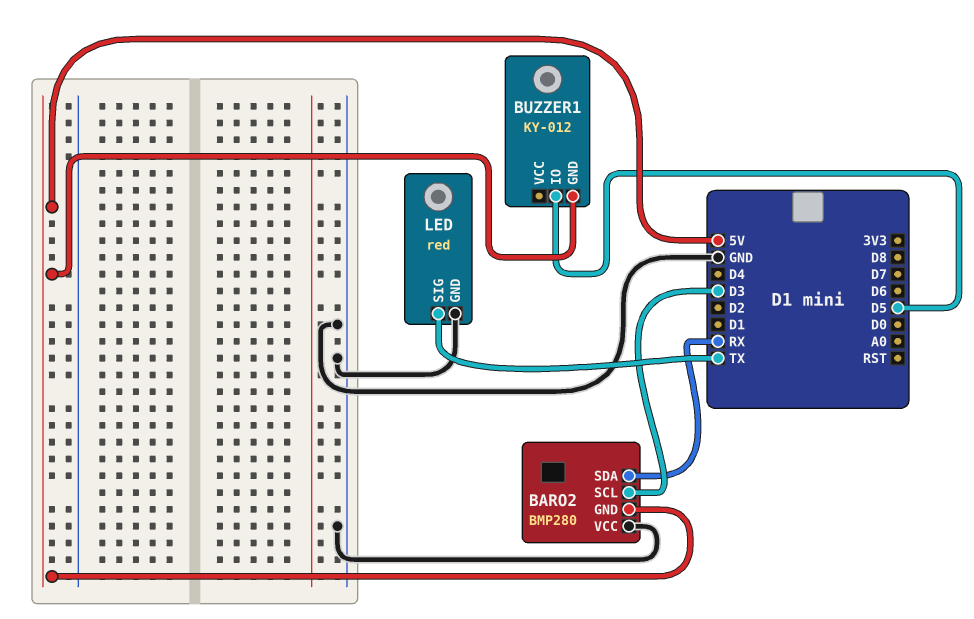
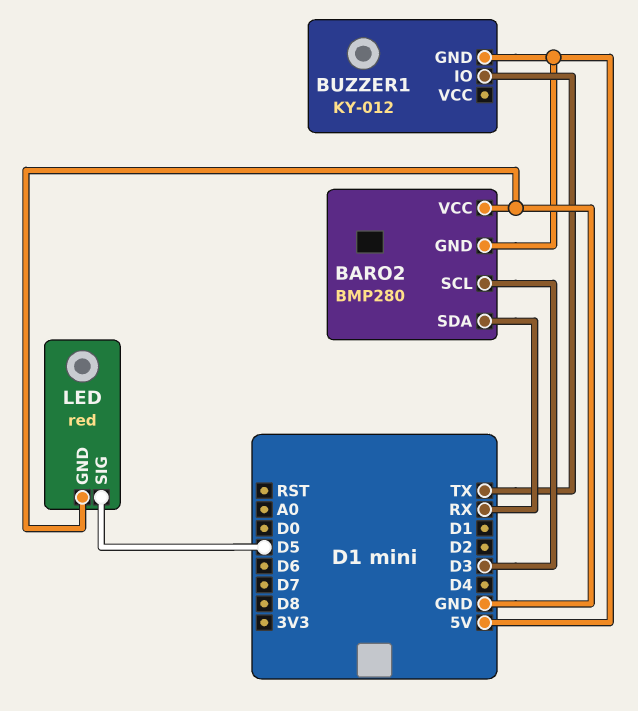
BUZZER1 pin IO: D5 -> TX
LED pin SIG: TX -> D5

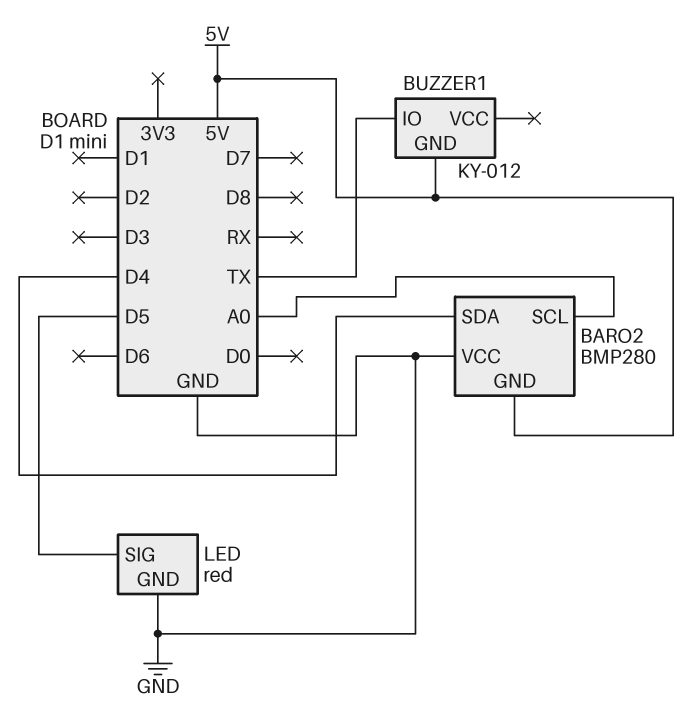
BARO2 pin SCL: D3 -> A0
BARO2 pin SDA: RX -> D4

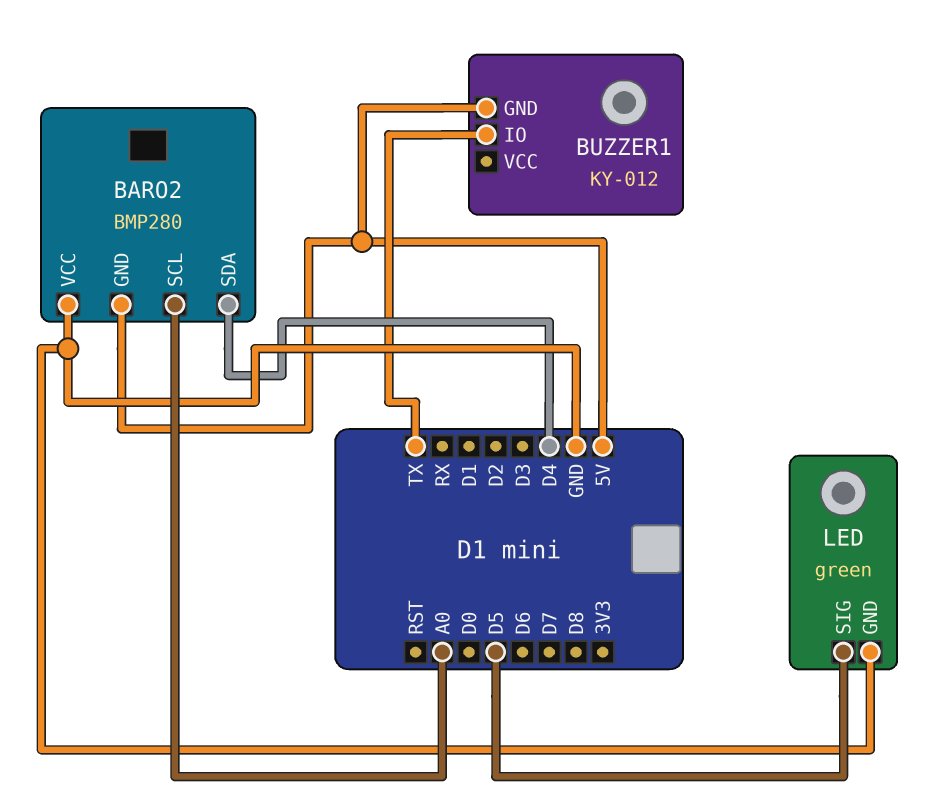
LED: red -> green

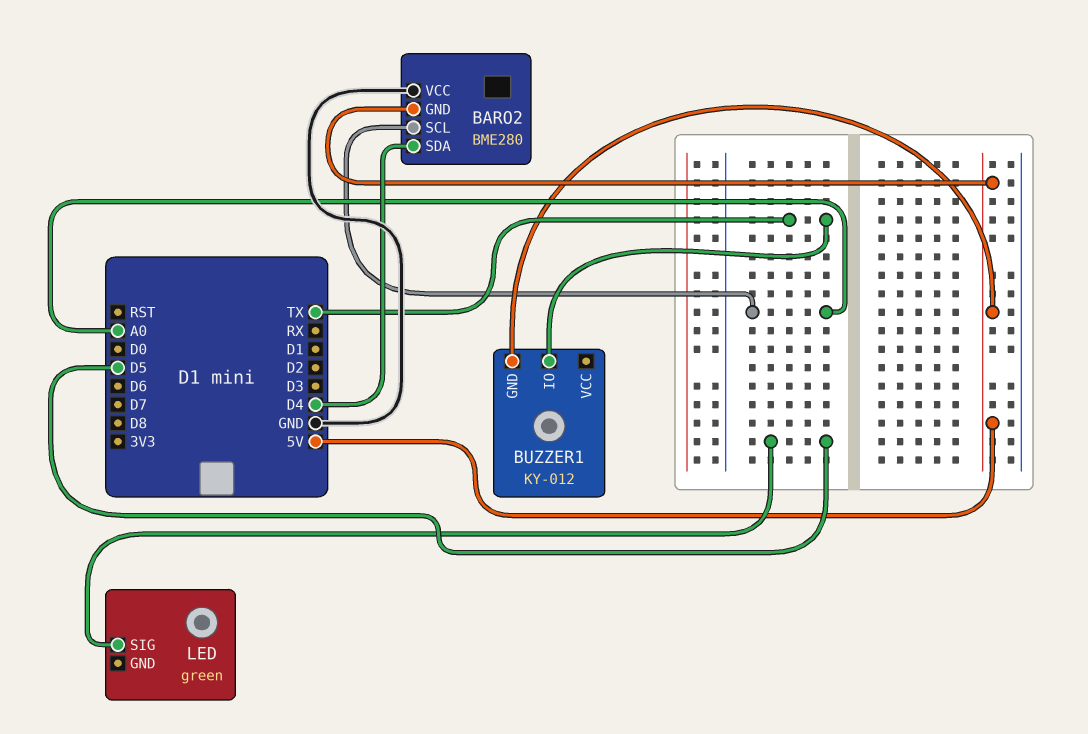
BARO2: BMP280 -> BME280
LED pin GND: GND -> none

